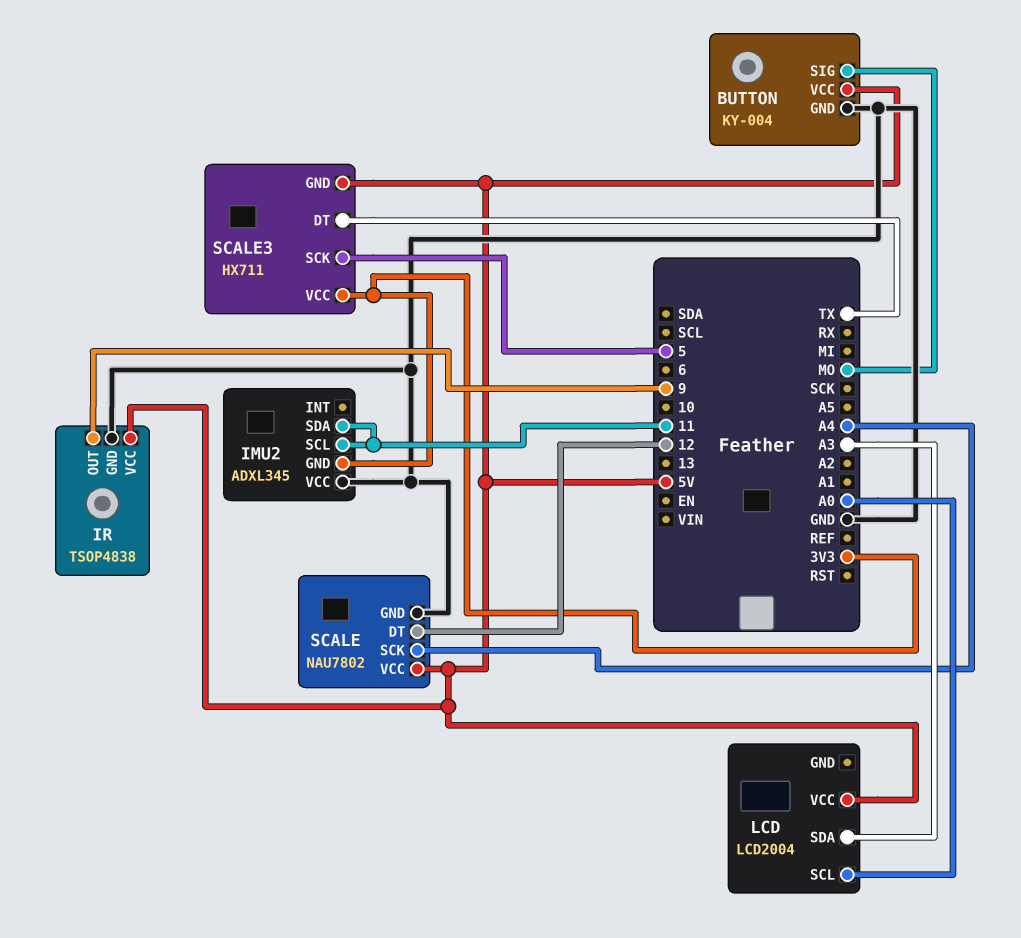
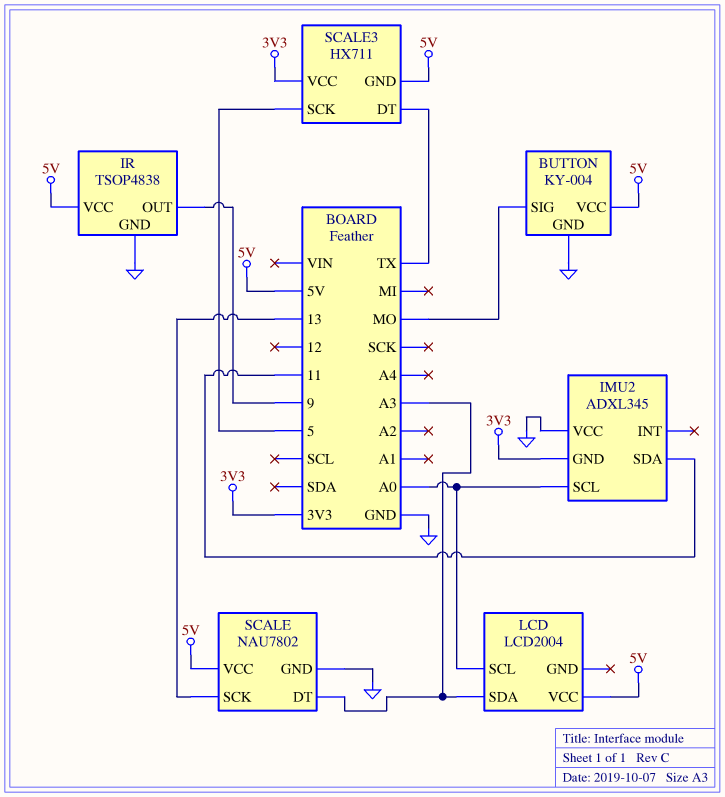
IMU2 pin SCL: 11 -> A0
SCALE pin DT: 12 -> A3
SCALE pin SCK: A4 -> 13

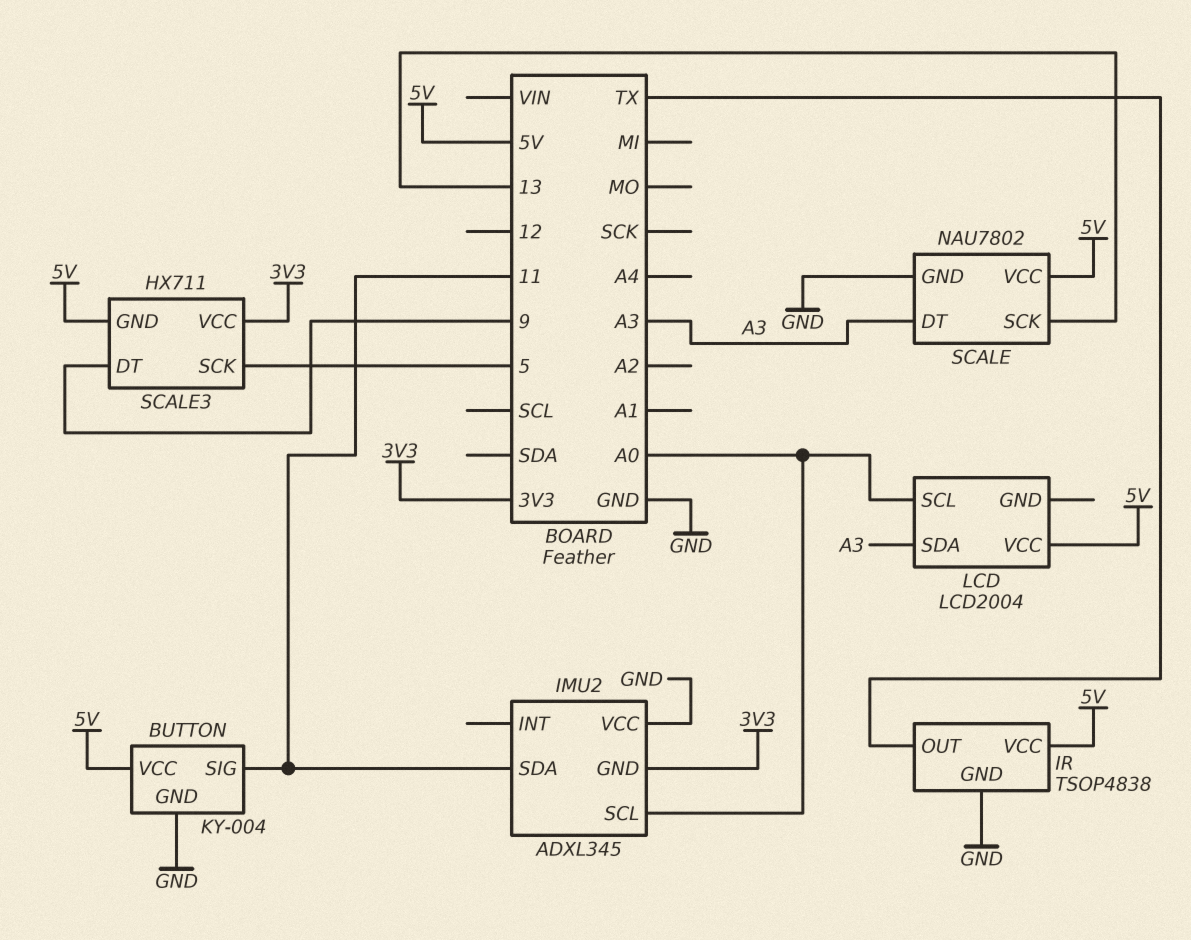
BUTTON pin SIG: MO -> 11
IR pin OUT: 9 -> TX
SCALE3 pin DT: TX -> 9

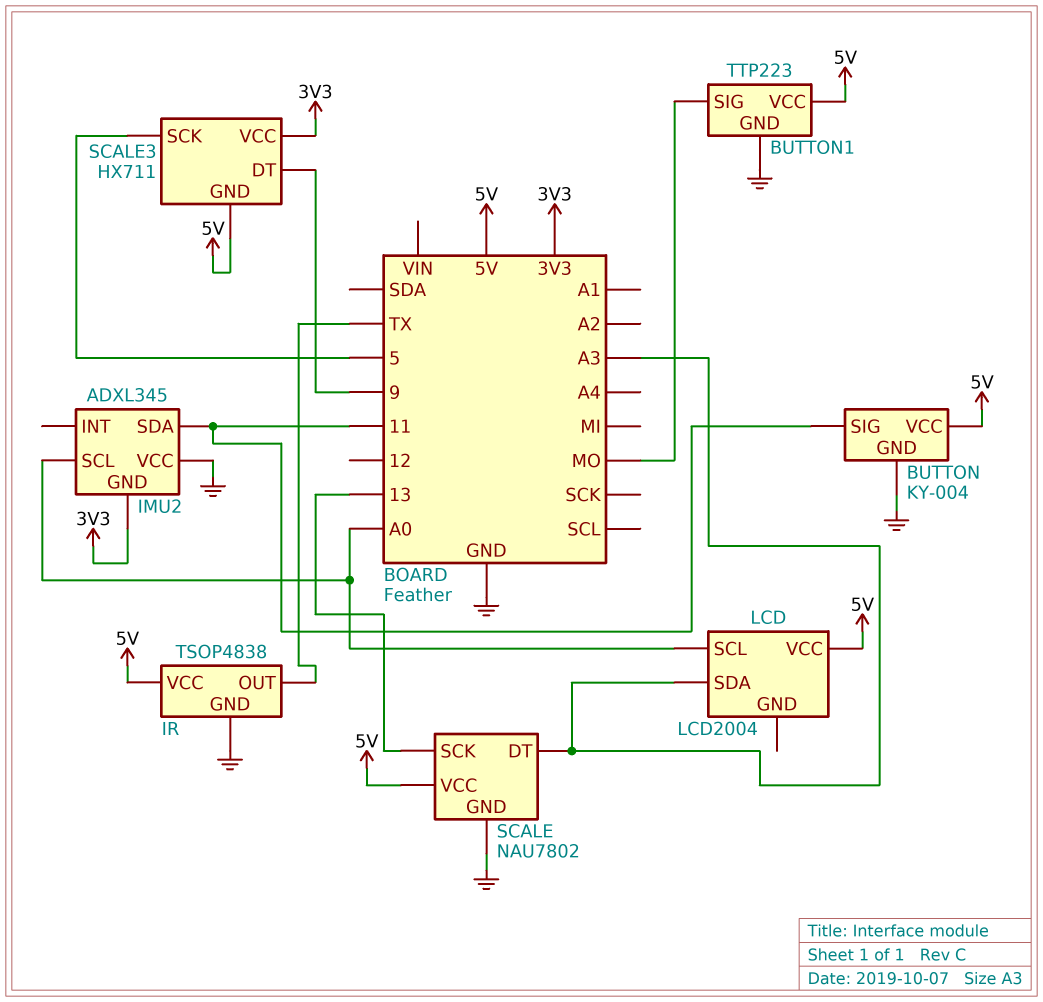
BUTTON1: none -> TTP223
BUTTON1 pin GND: none -> GND
BUTTON1 pin SIG: none -> MO
BUTTON1 pin VCC: none -> 5V

